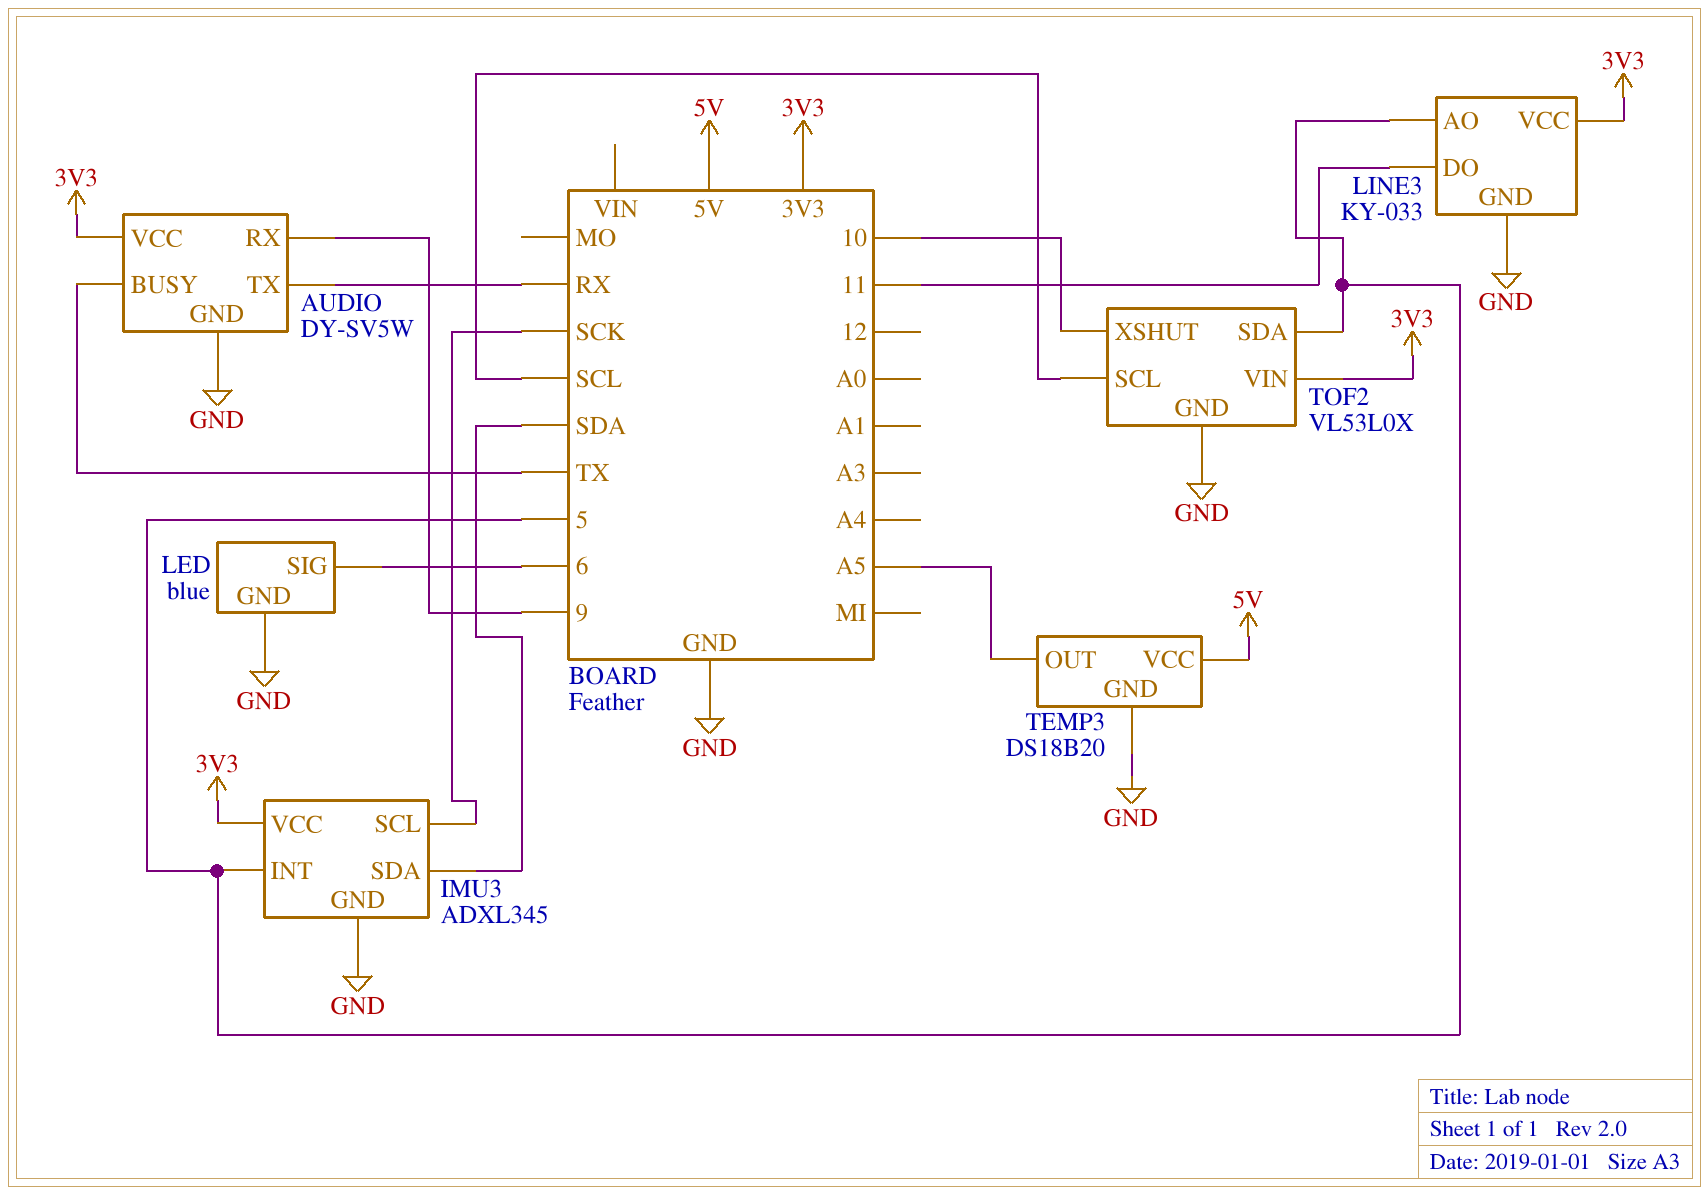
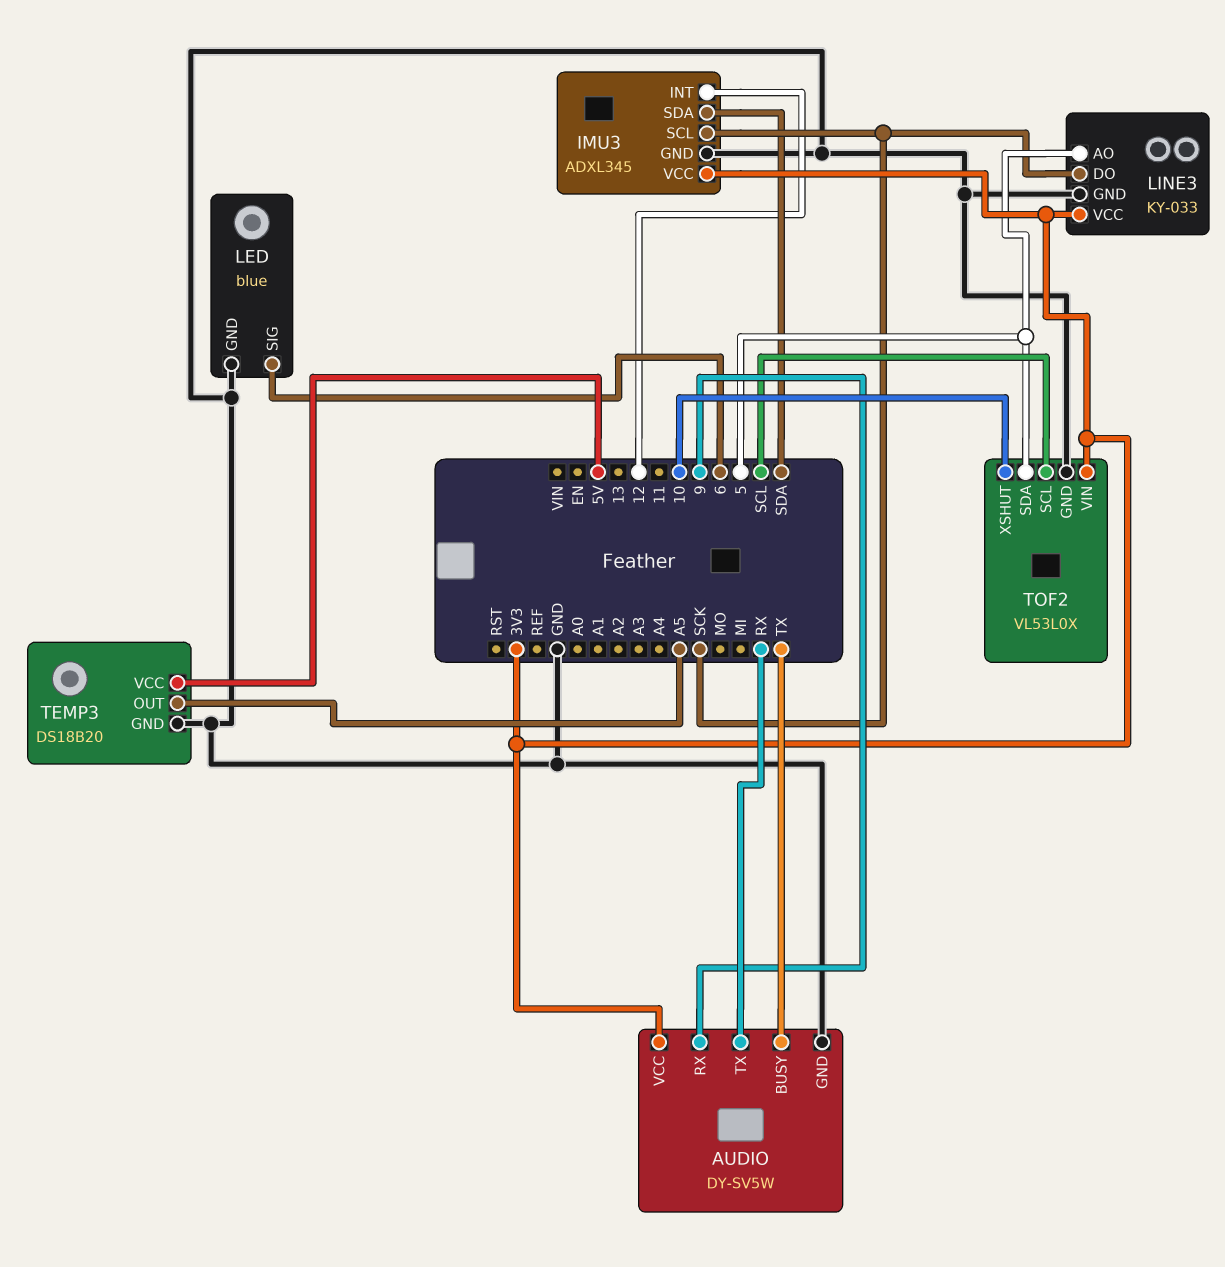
IMU3 pin INT: 5 -> 12
LINE3 pin DO: 11 -> SCK

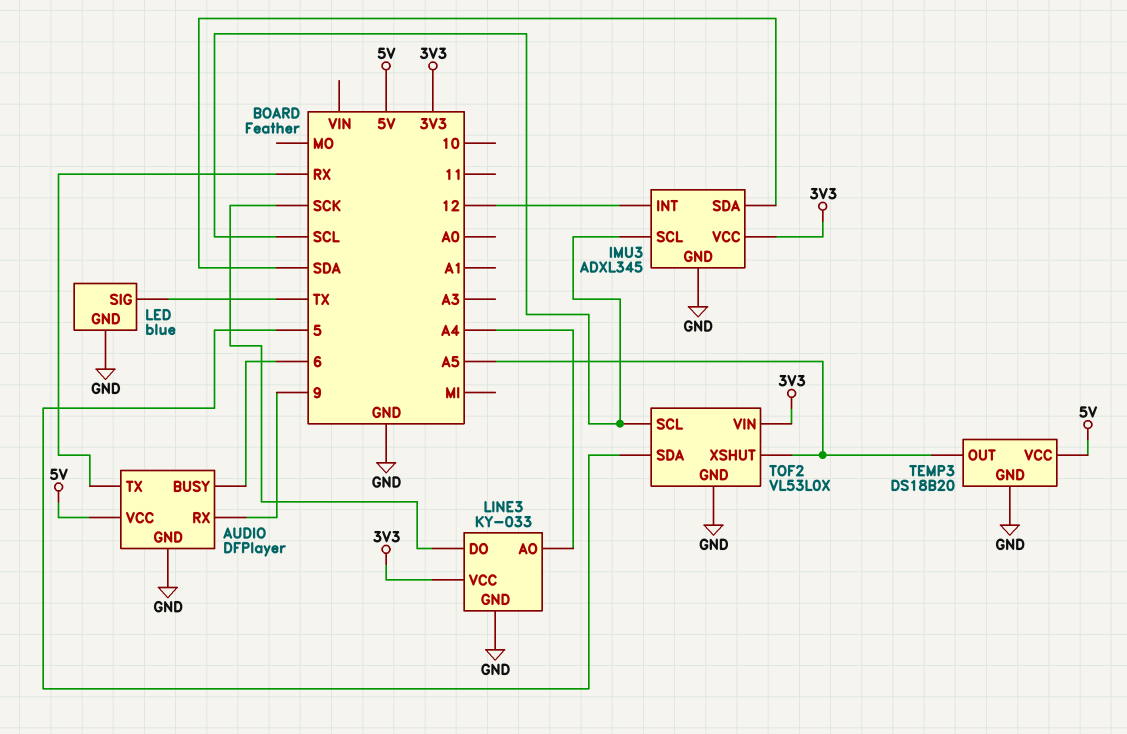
AUDIO: DY-SV5W -> DFPlayer
AUDIO pin BUSY: TX -> 6
AUDIO pin VCC: 3V3 -> 5V
IMU3 pin SCL: SCK -> SCL
LED pin SIG: 6 -> TX
LINE3 pin AO: 5 -> A4
TOF2 pin XSHUT: 10 -> A5

